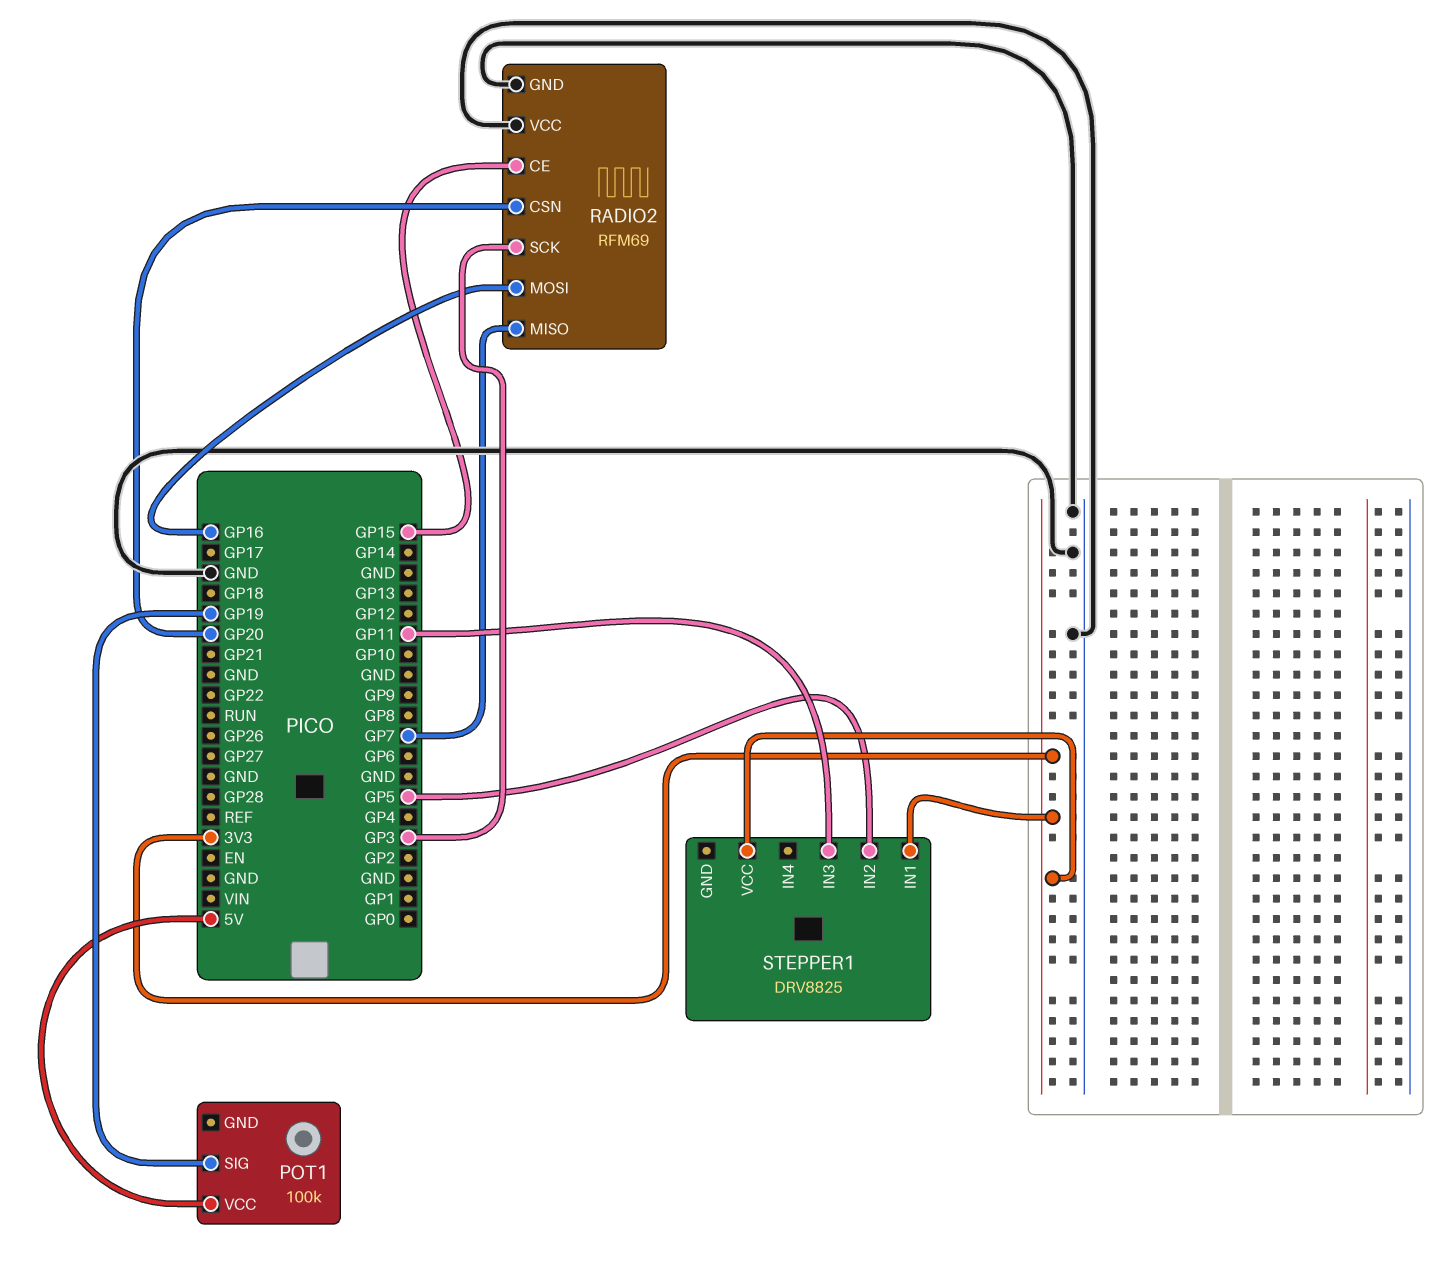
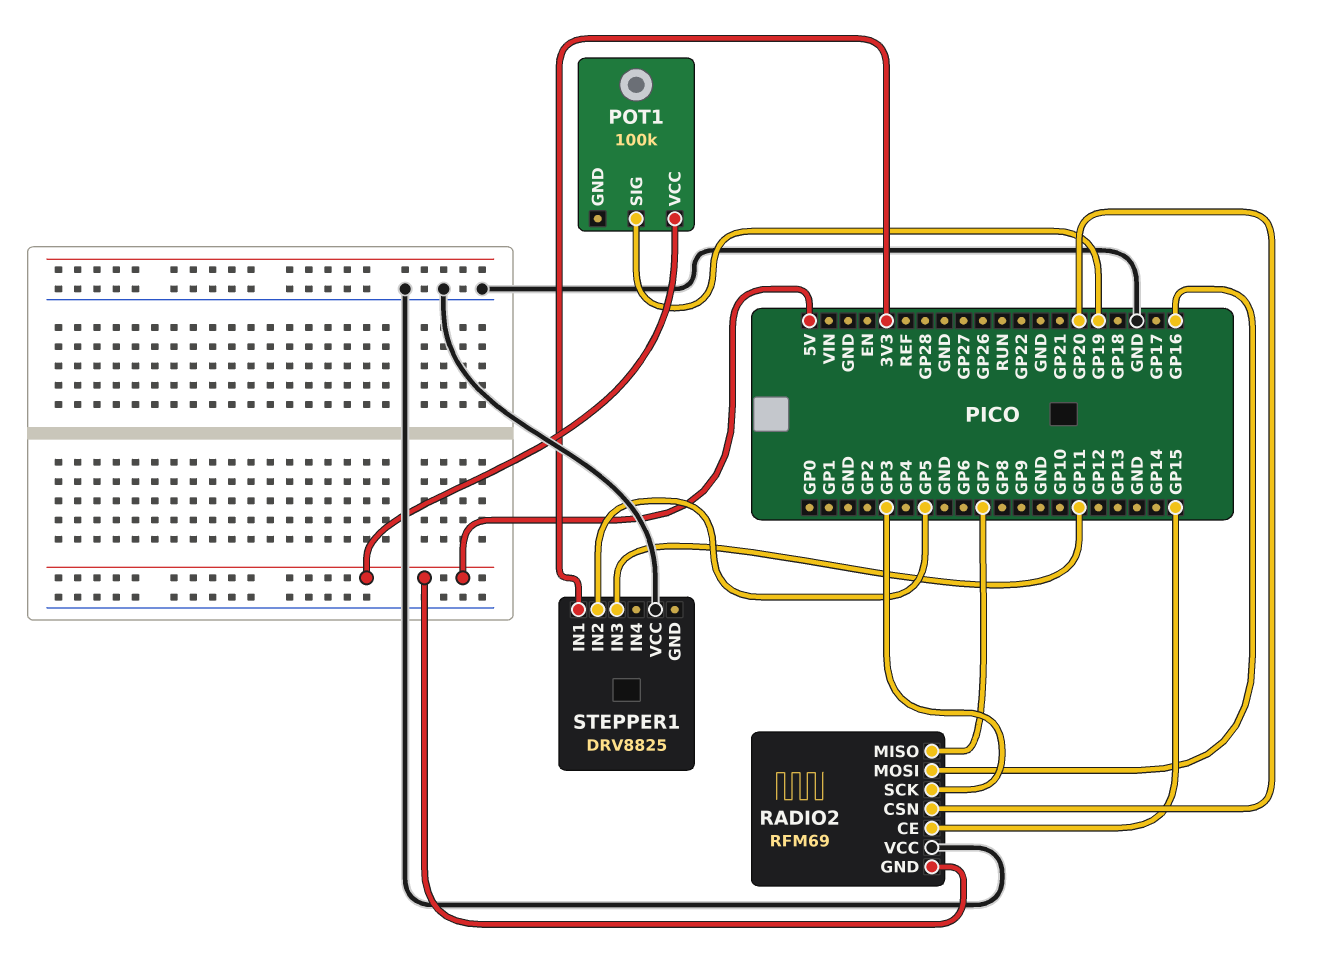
RADIO2 pin GND: GND -> 5V
STEPPER1 pin VCC: 3V3 -> GND

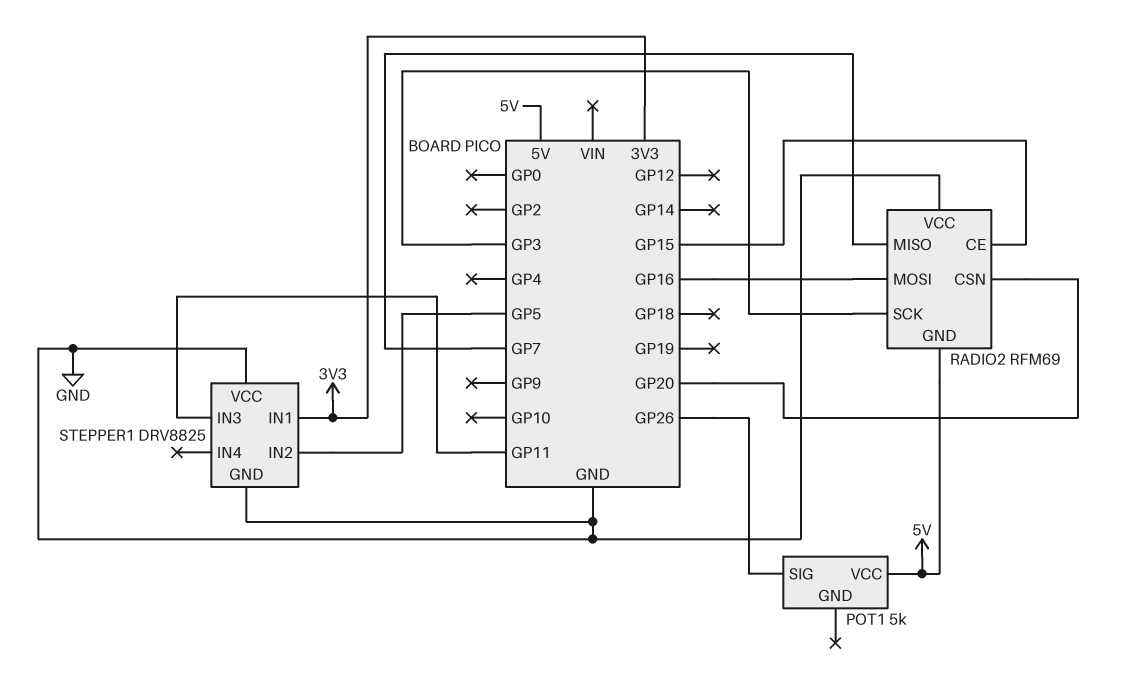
POT1: 100k -> 5k
POT1 pin SIG: GP19 -> GP26
STEPPER1 pin GND: none -> GND

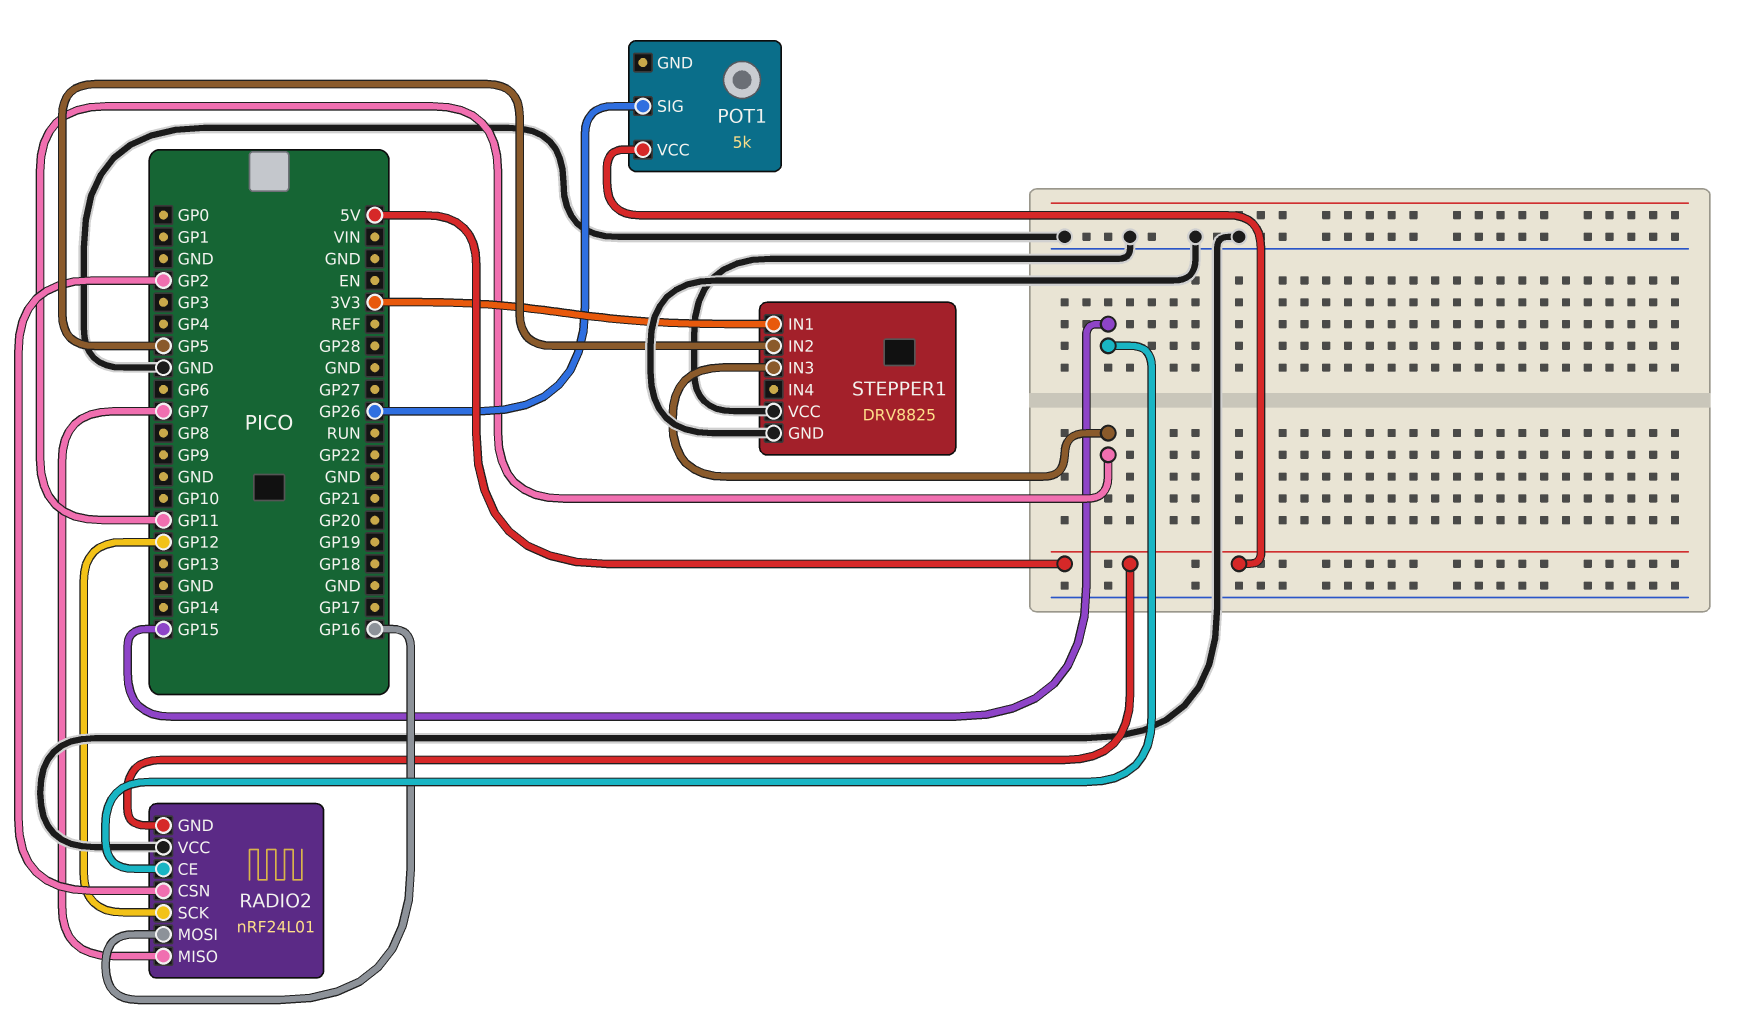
RADIO2: RFM69 -> nRF24L01
RADIO2 pin CSN: GP20 -> GP2
RADIO2 pin SCK: GP3 -> GP12

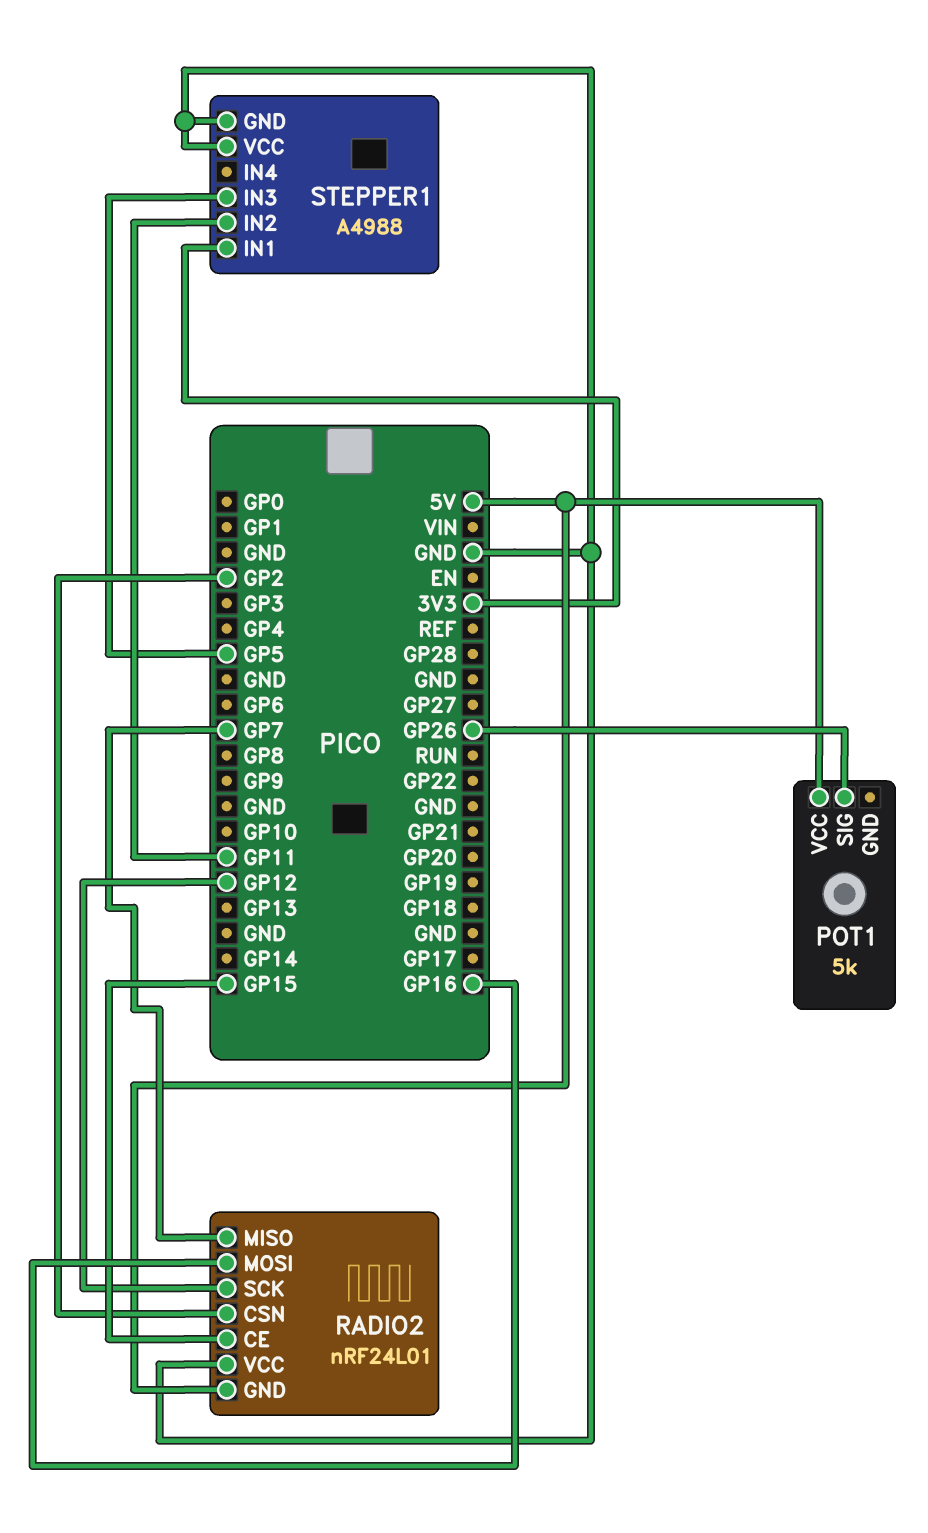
STEPPER1: DRV8825 -> A4988
STEPPER1 pin IN2: GP5 -> GP11
STEPPER1 pin IN3: GP11 -> GP5

